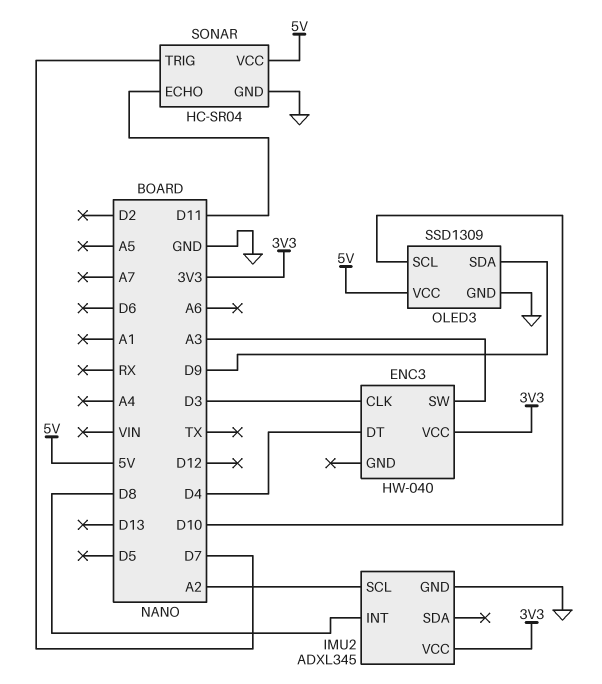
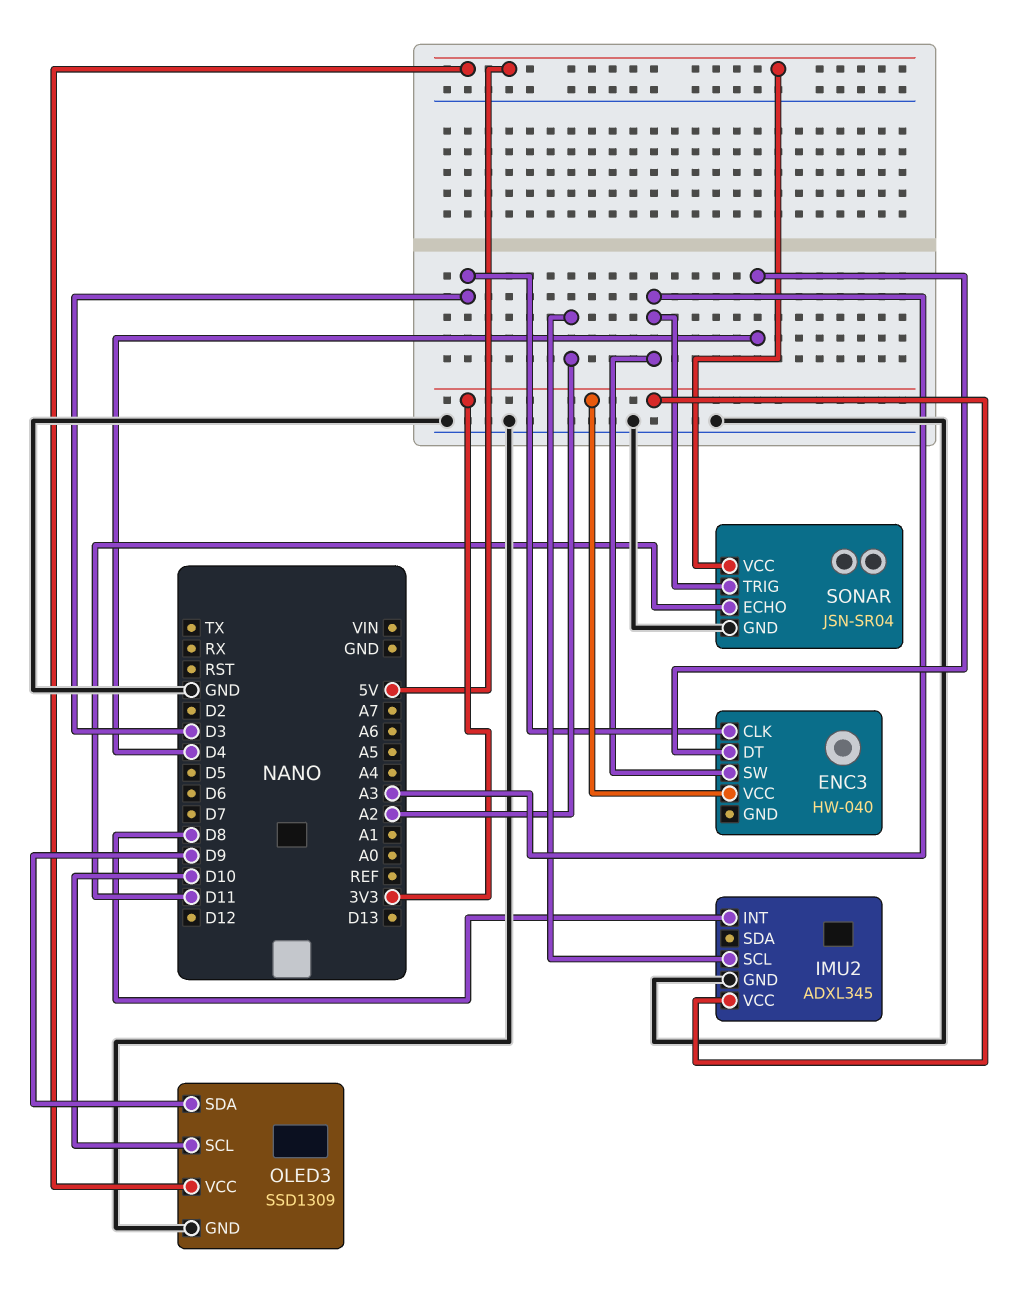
SONAR: HC-SR04 -> JSN-SR04
SONAR pin TRIG: D7 -> A3

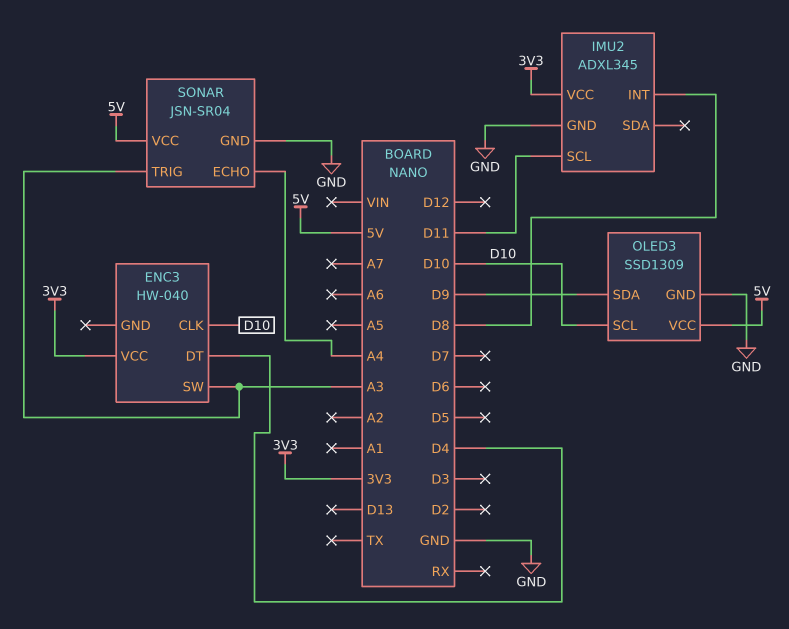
ENC3 pin CLK: D3 -> D10
IMU2 pin SCL: A2 -> D11
SONAR pin ECHO: D11 -> A4

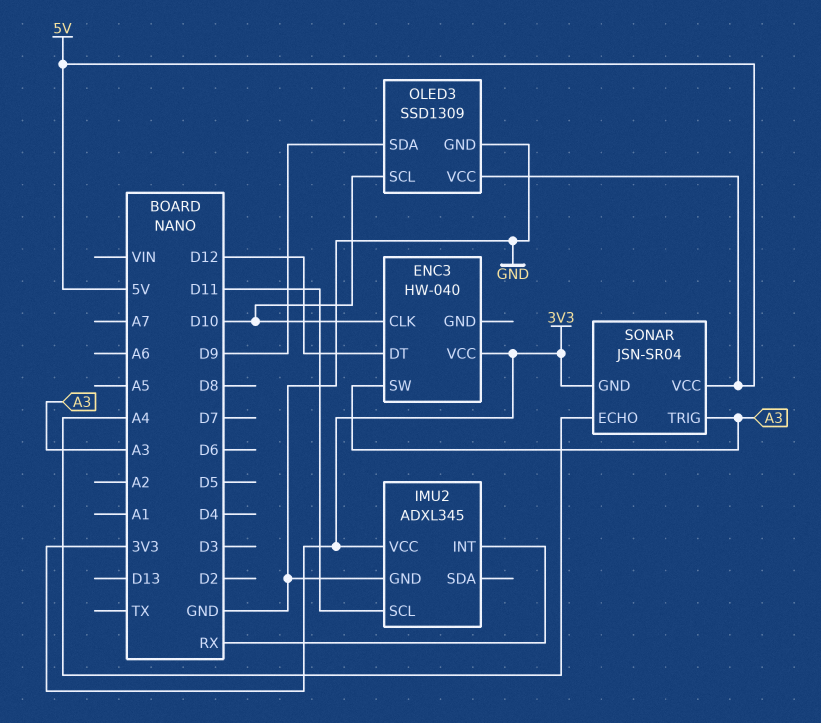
ENC3 pin DT: D4 -> D12
IMU2 pin INT: D8 -> RX
SONAR pin GND: GND -> 3V3

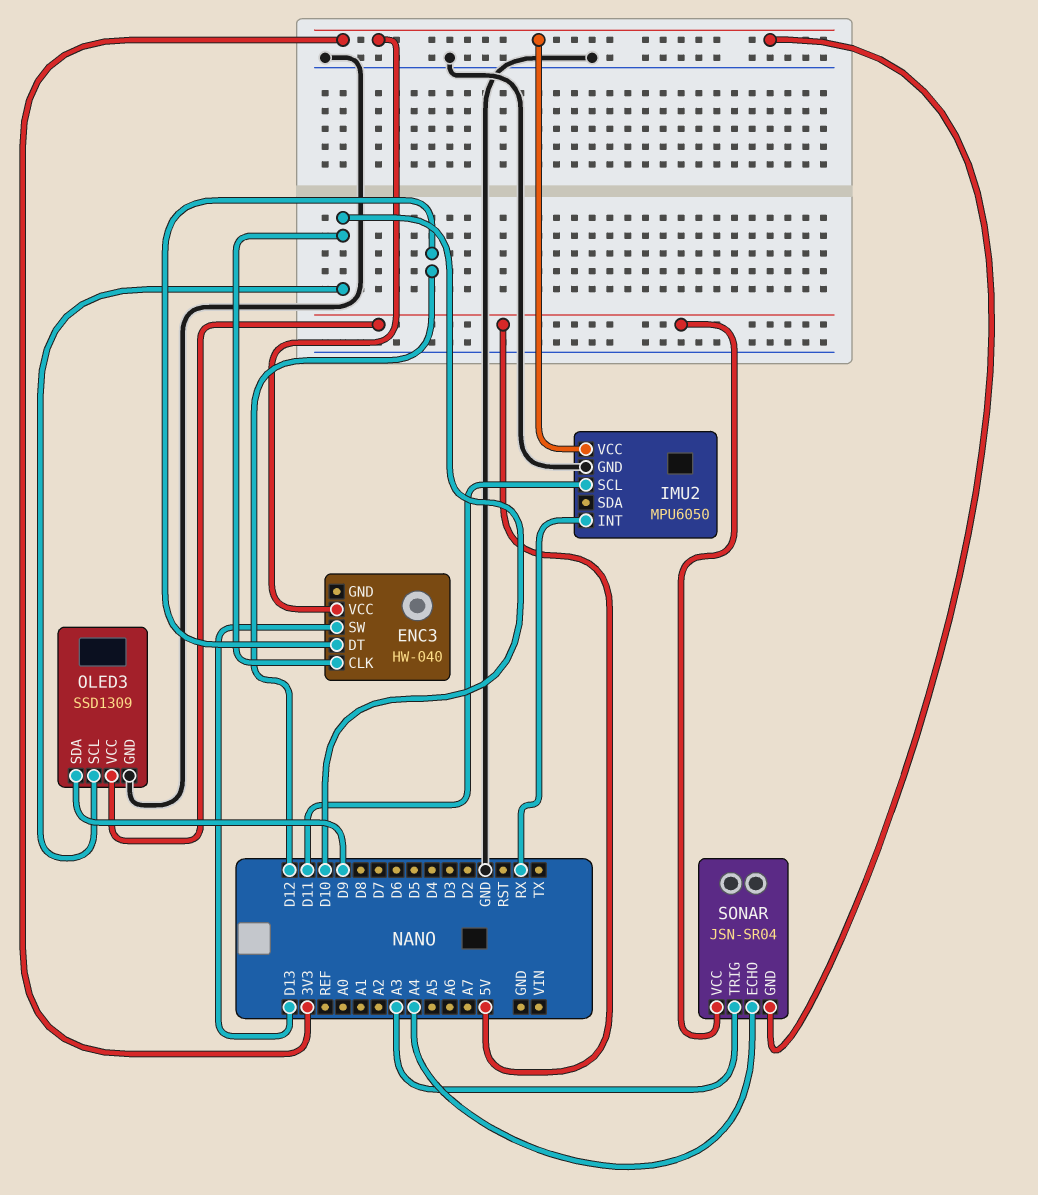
ENC3 pin SW: A3 -> D13
IMU2: ADXL345 -> MPU6050

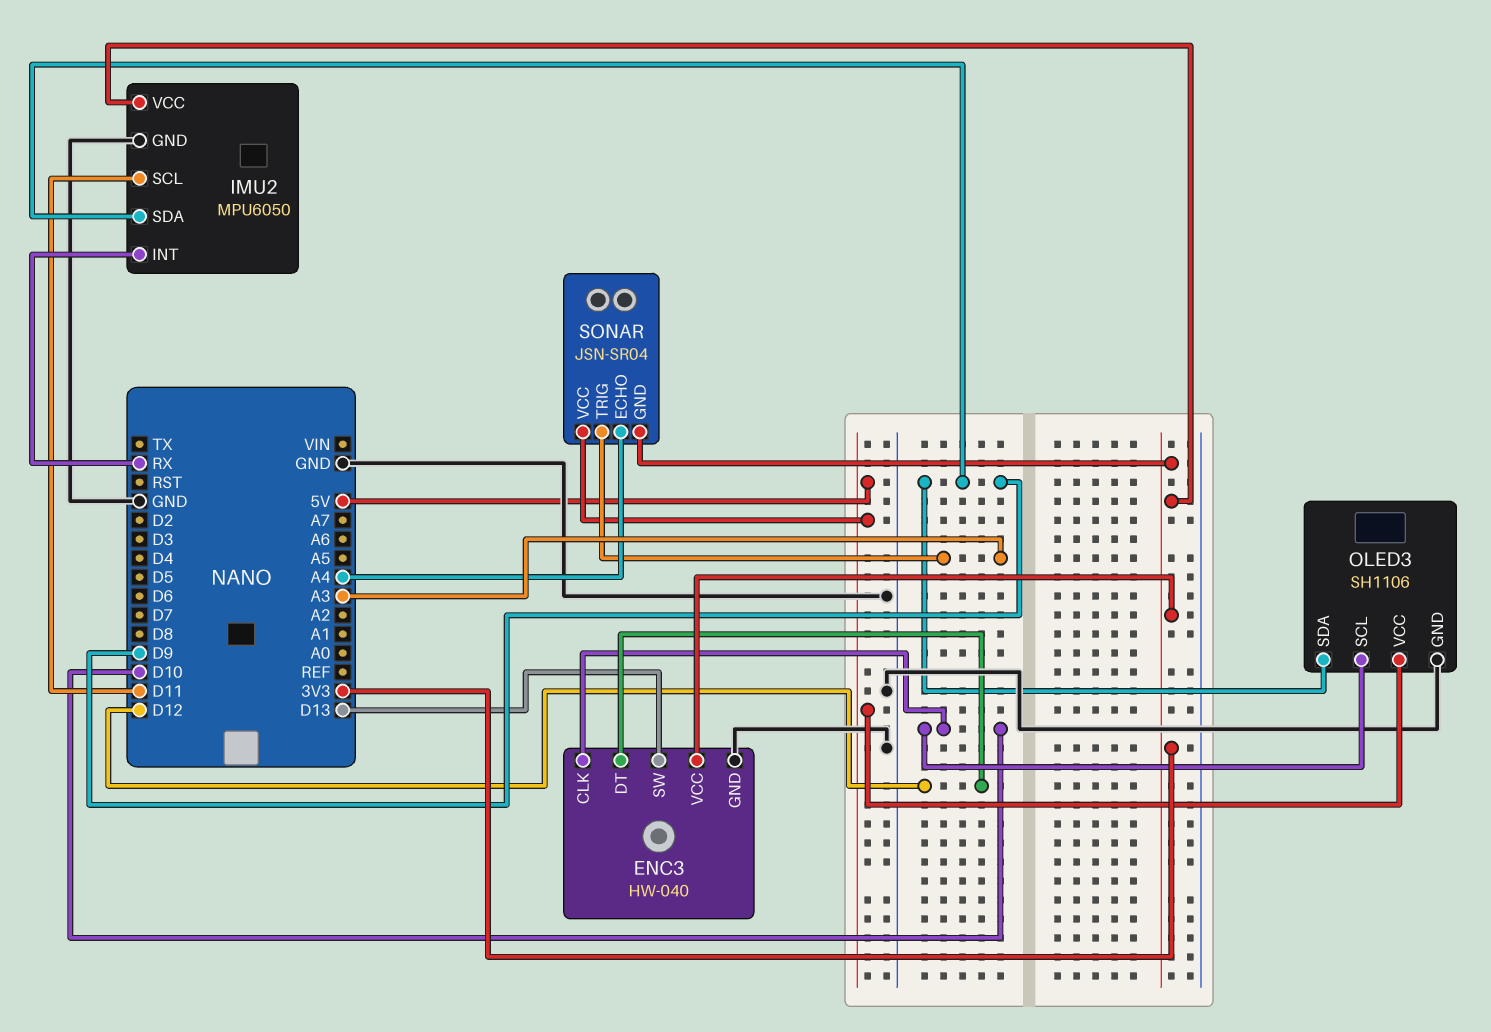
ENC3 pin GND: none -> GND
IMU2 pin SDA: none -> D9
OLED3: SSD1309 -> SH1106

